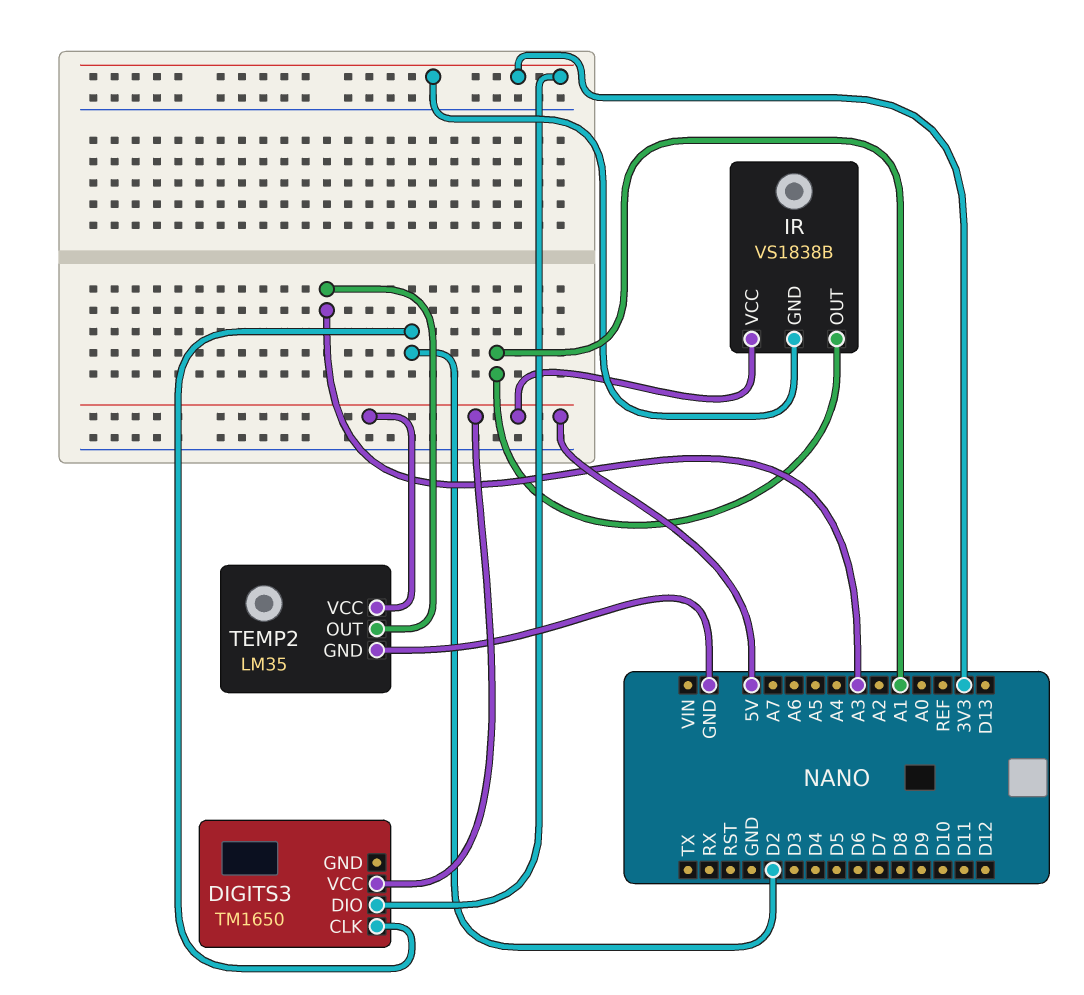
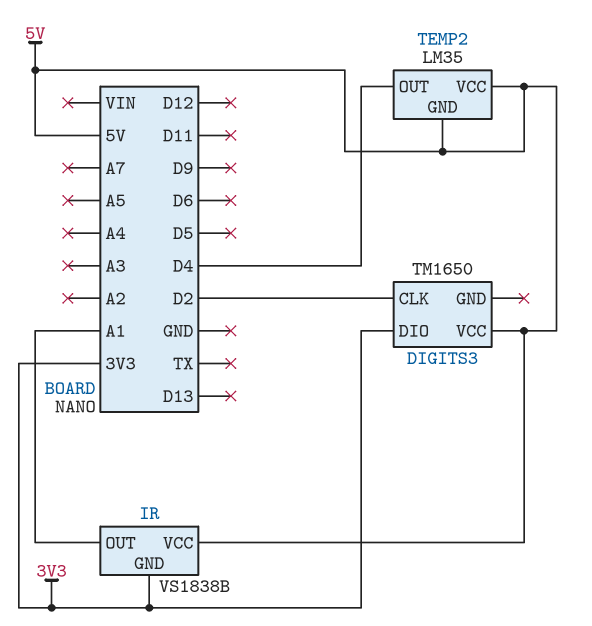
TEMP2 pin GND: GND -> 5V
TEMP2 pin OUT: A3 -> D4

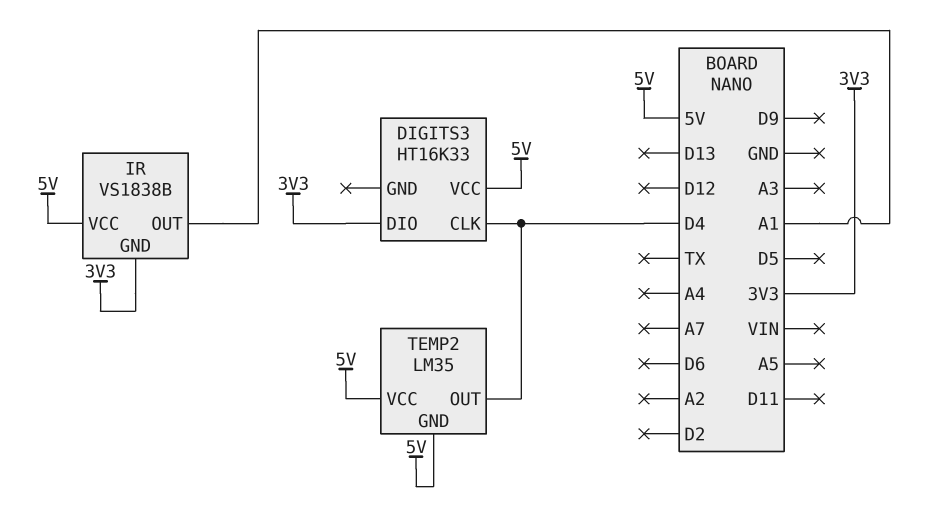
DIGITS3: TM1650 -> HT16K33
DIGITS3 pin CLK: D2 -> D4

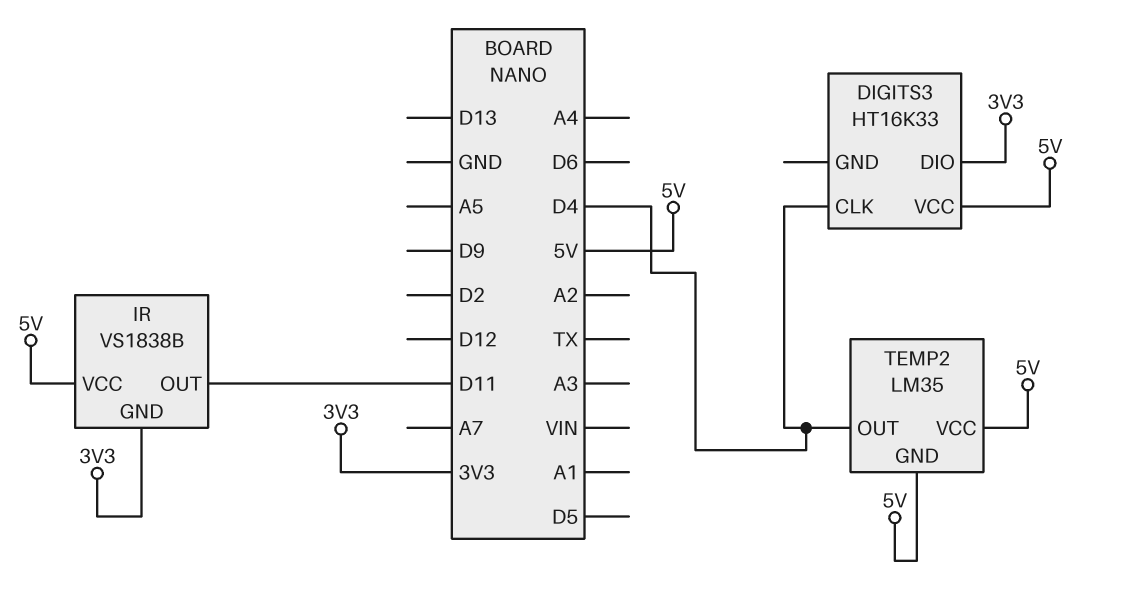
IR pin OUT: A1 -> D11

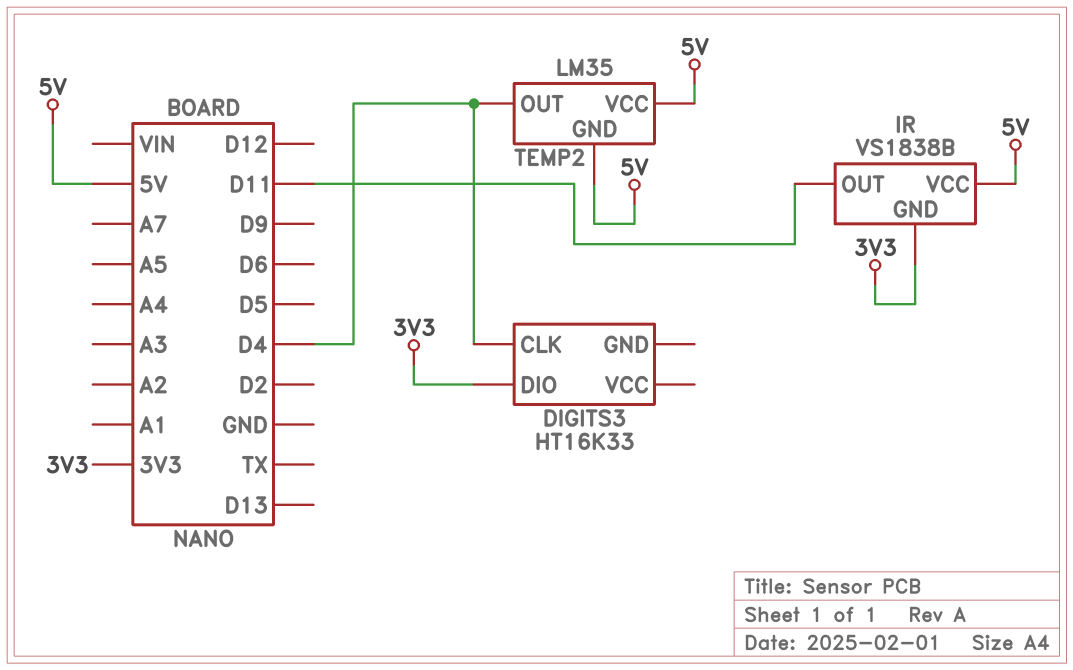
DIGITS3 pin VCC: 5V -> none

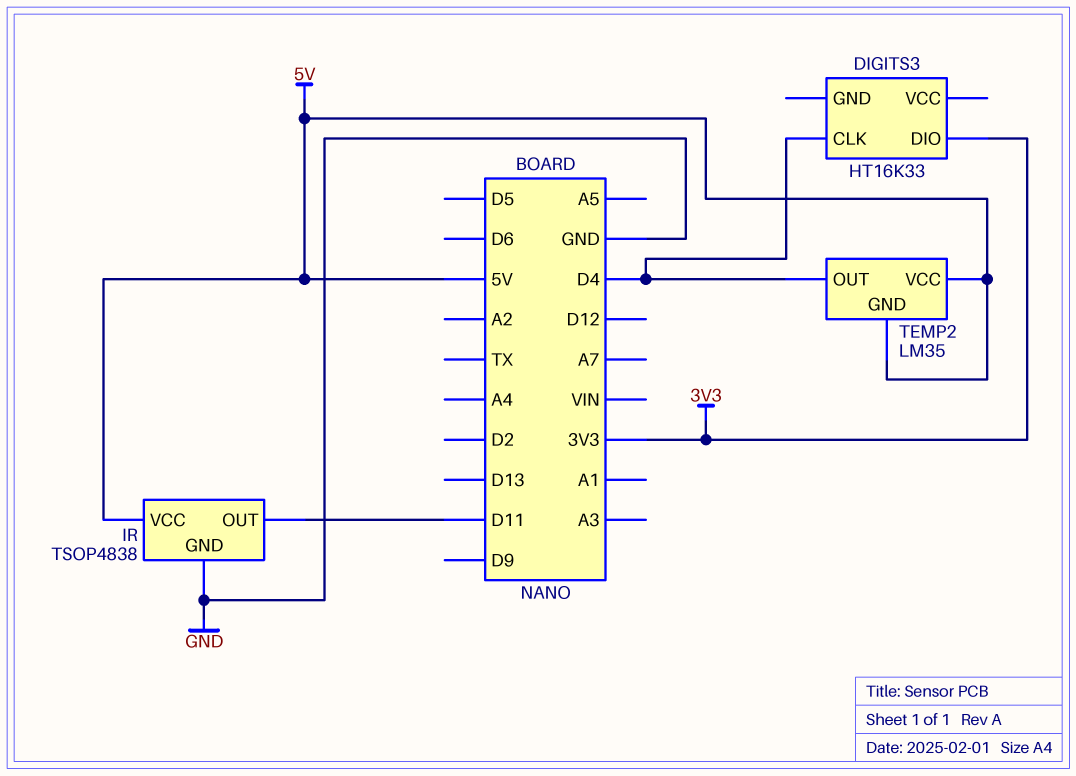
IR: VS1838B -> TSOP4838
IR pin GND: 3V3 -> GND

